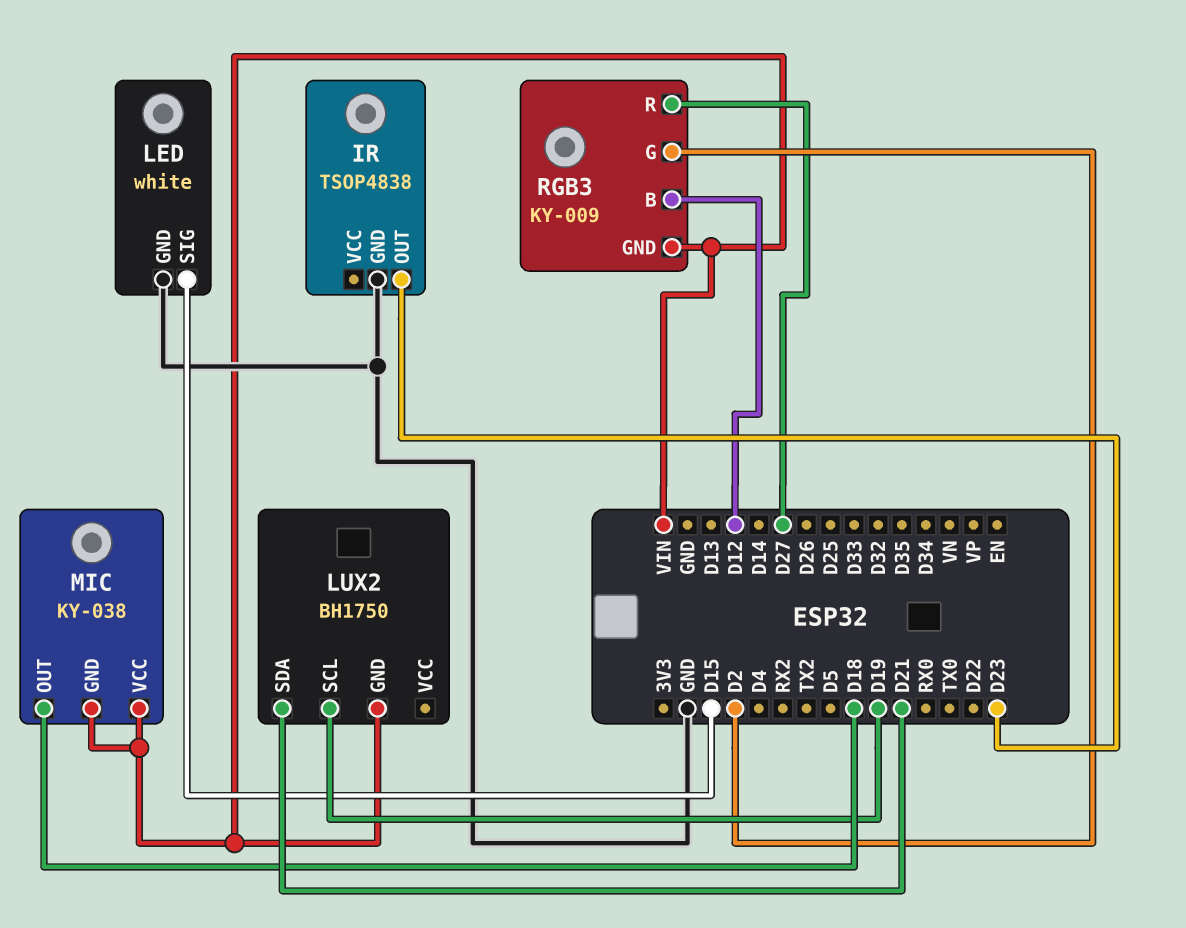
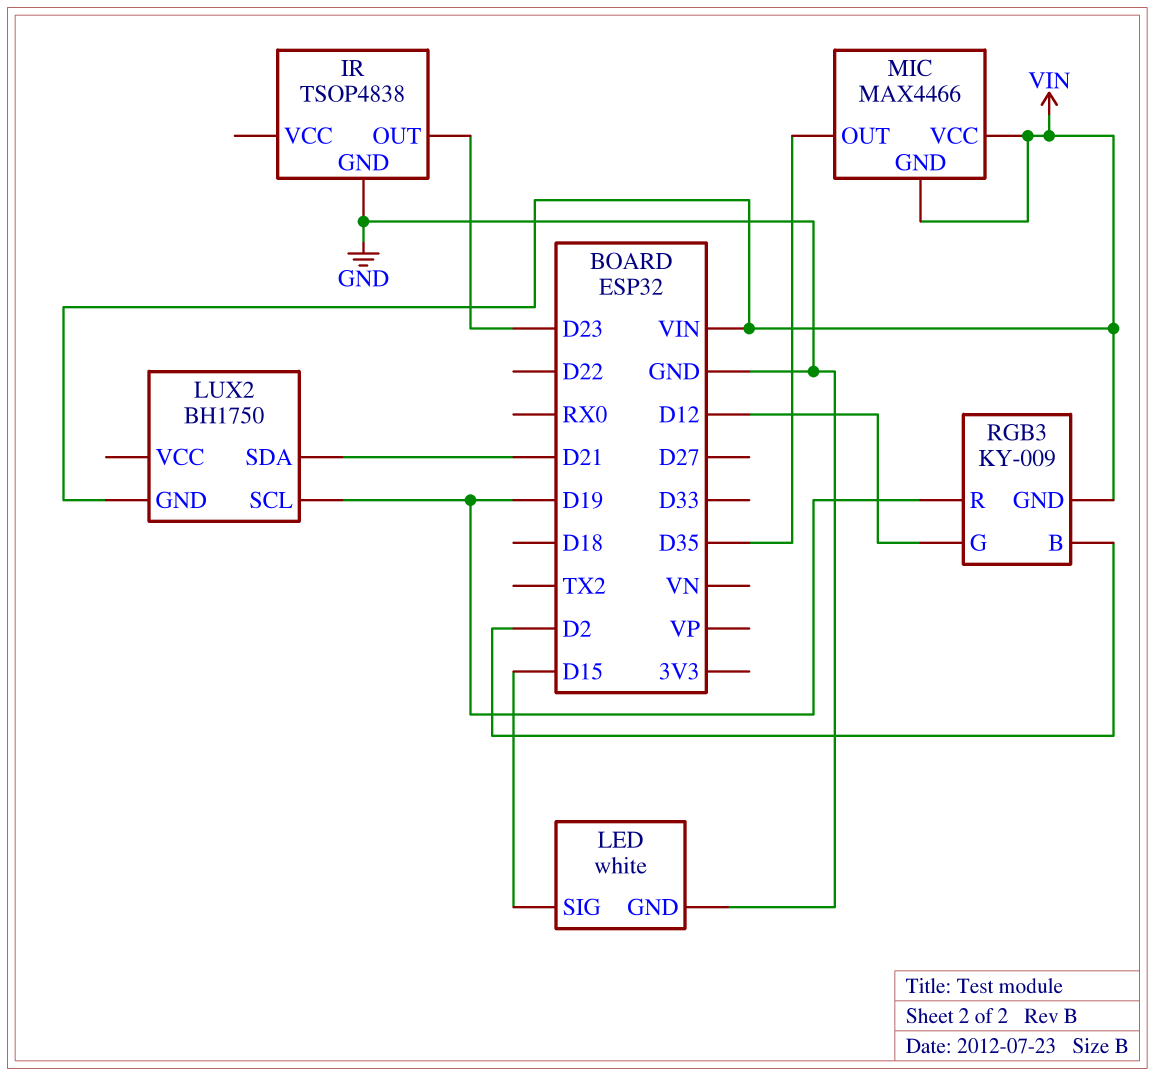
MIC: KY-038 -> MAX4466
MIC pin OUT: D18 -> D35
RGB3 pin B: D12 -> D2
RGB3 pin G: D2 -> D12
RGB3 pin R: D27 -> D19

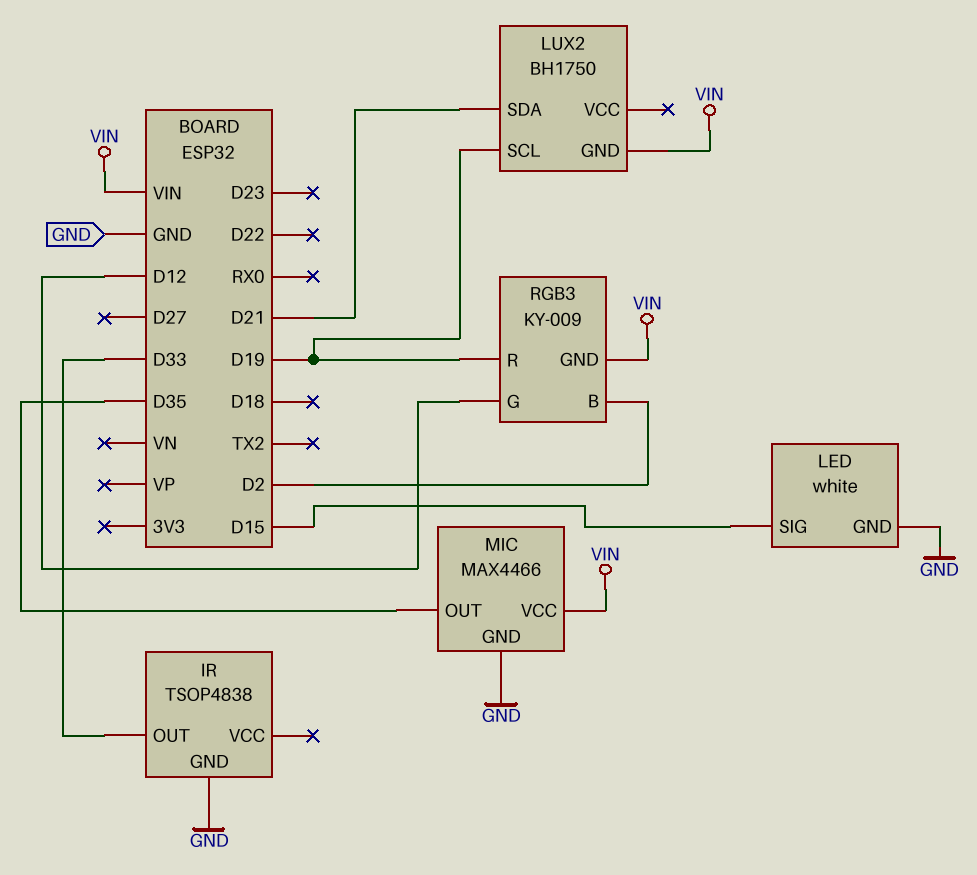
IR pin OUT: D23 -> D33
MIC pin GND: VIN -> GND

